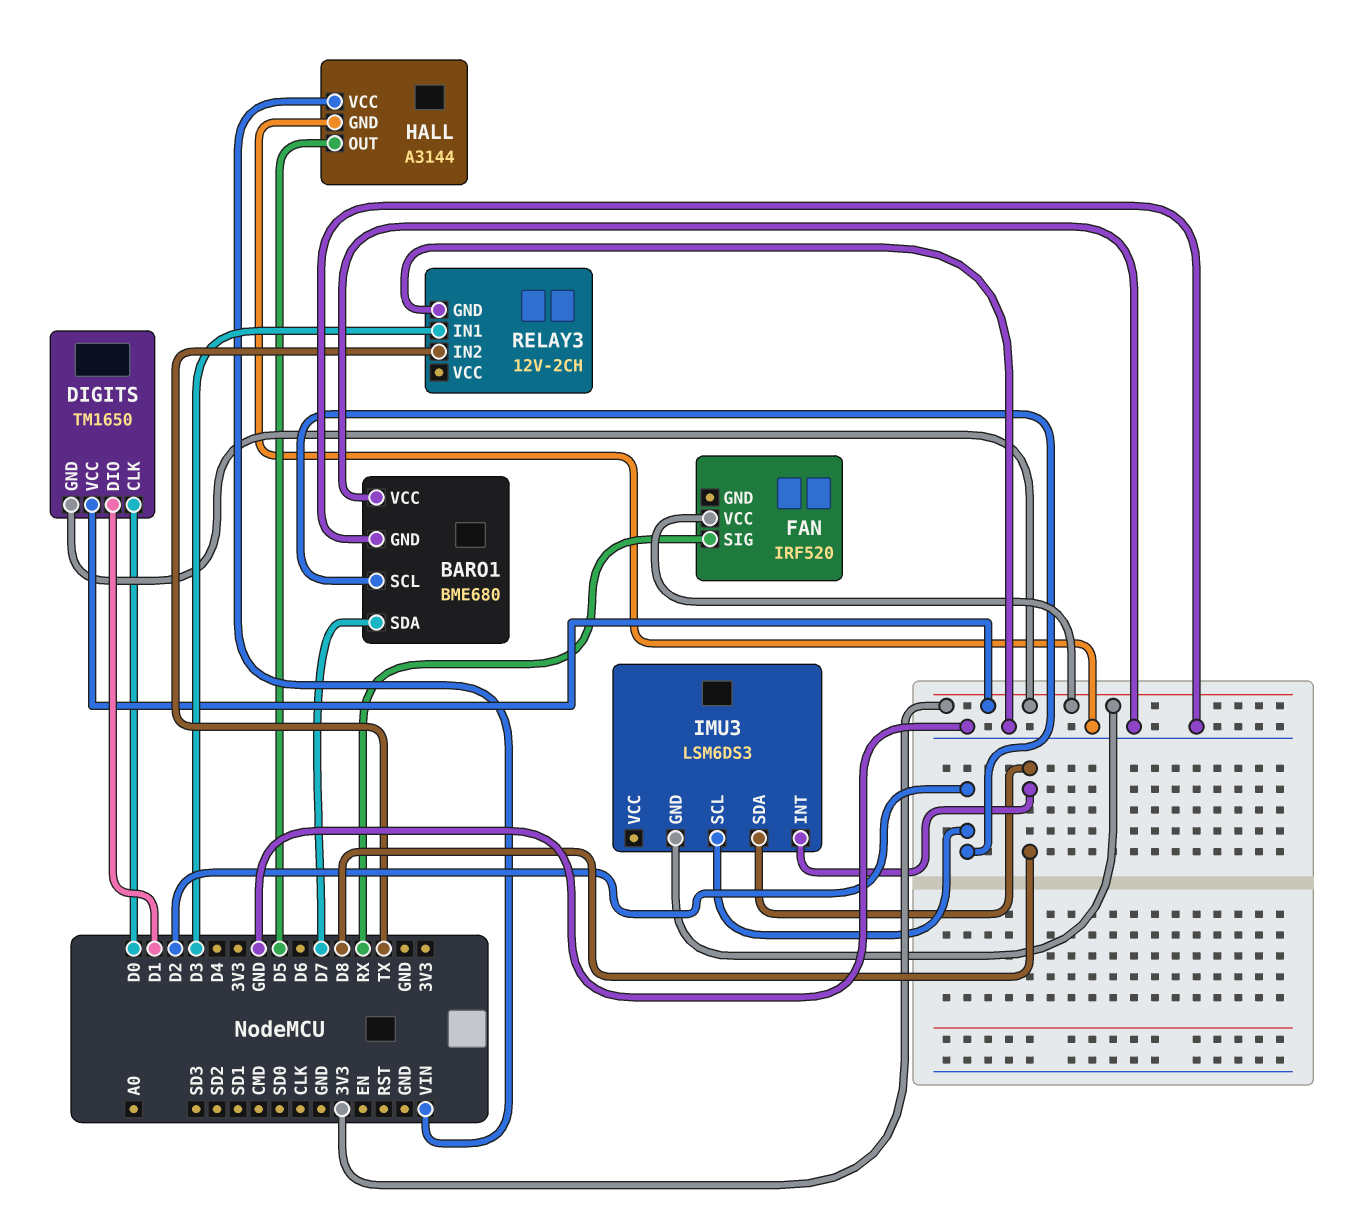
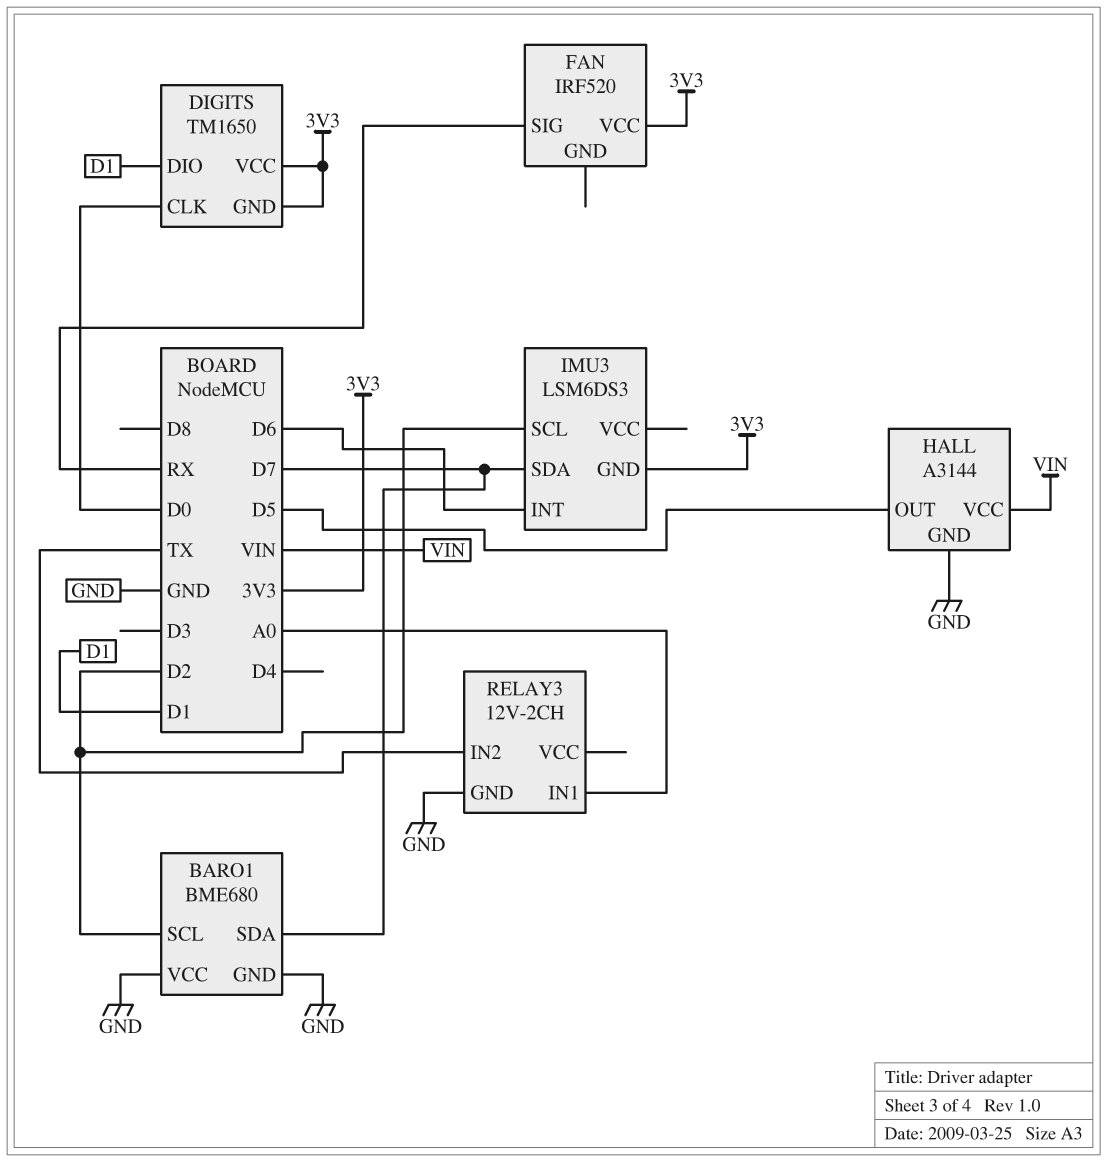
IMU3 pin INT: D8 -> D6
IMU3 pin SDA: D8 -> D7
RELAY3 pin IN1: D3 -> A0

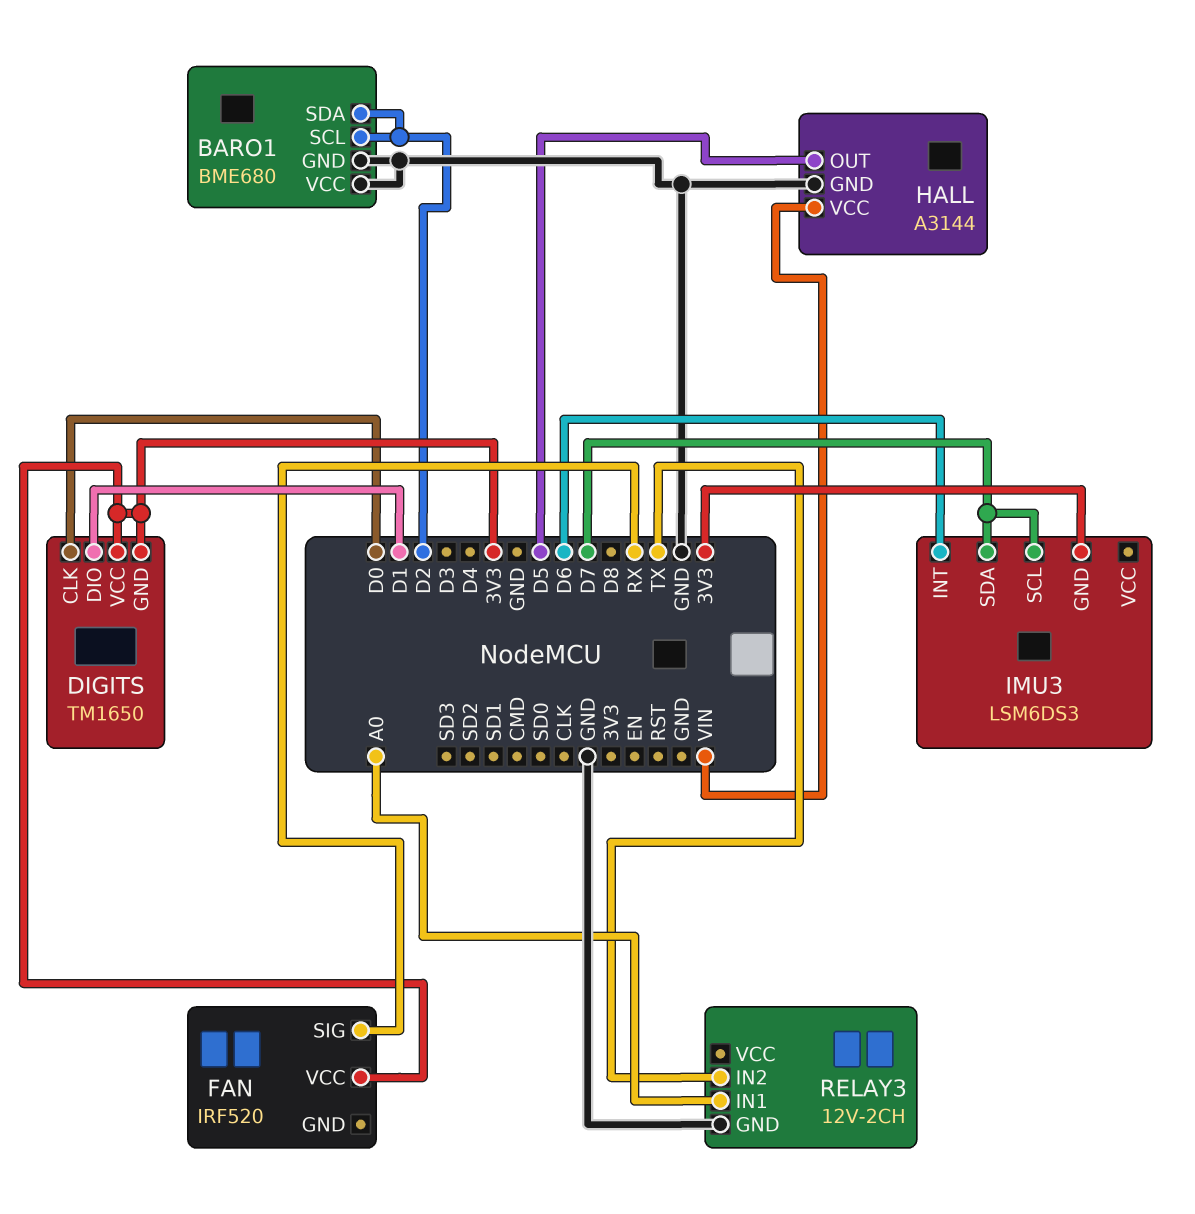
BARO1 pin SDA: D7 -> D2
IMU3 pin SCL: D2 -> D7

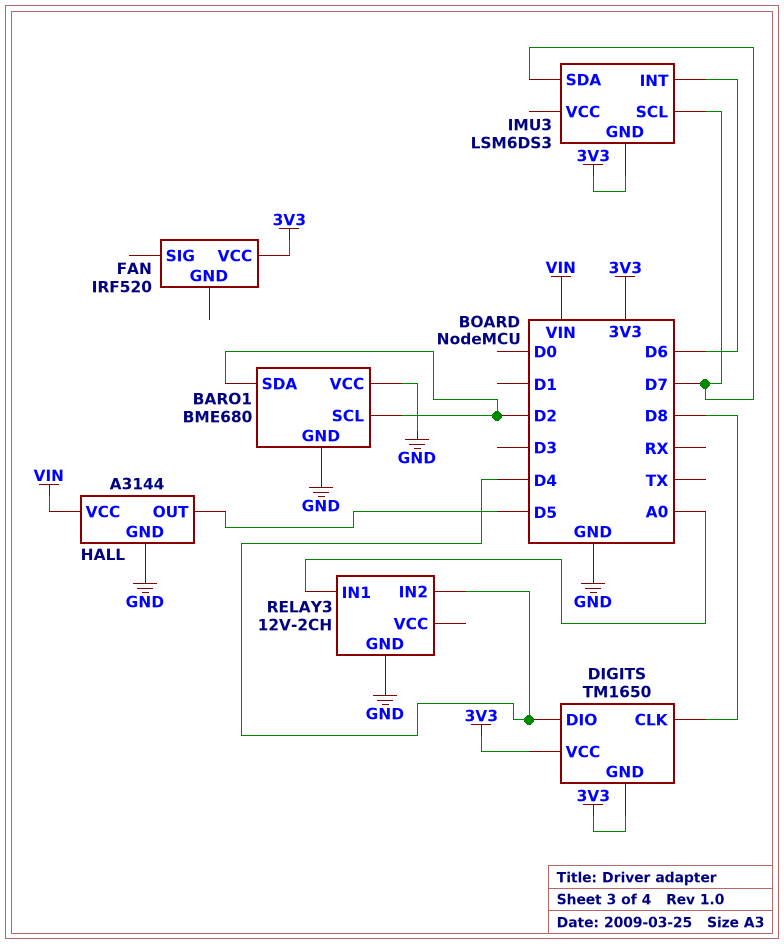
DIGITS pin CLK: D0 -> D8
DIGITS pin DIO: D1 -> D4
FAN pin SIG: RX -> none
RELAY3 pin IN2: TX -> D4

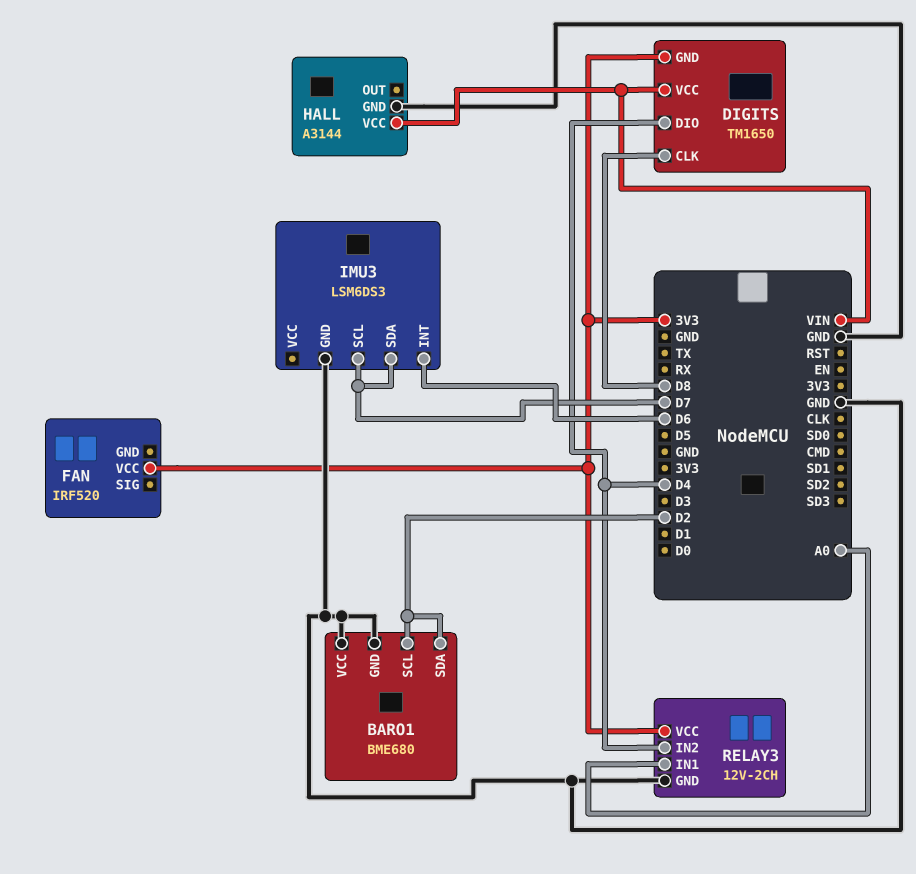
DIGITS pin VCC: 3V3 -> VIN
HALL pin OUT: D5 -> none
IMU3 pin GND: 3V3 -> GND
RELAY3 pin VCC: none -> 3V3

